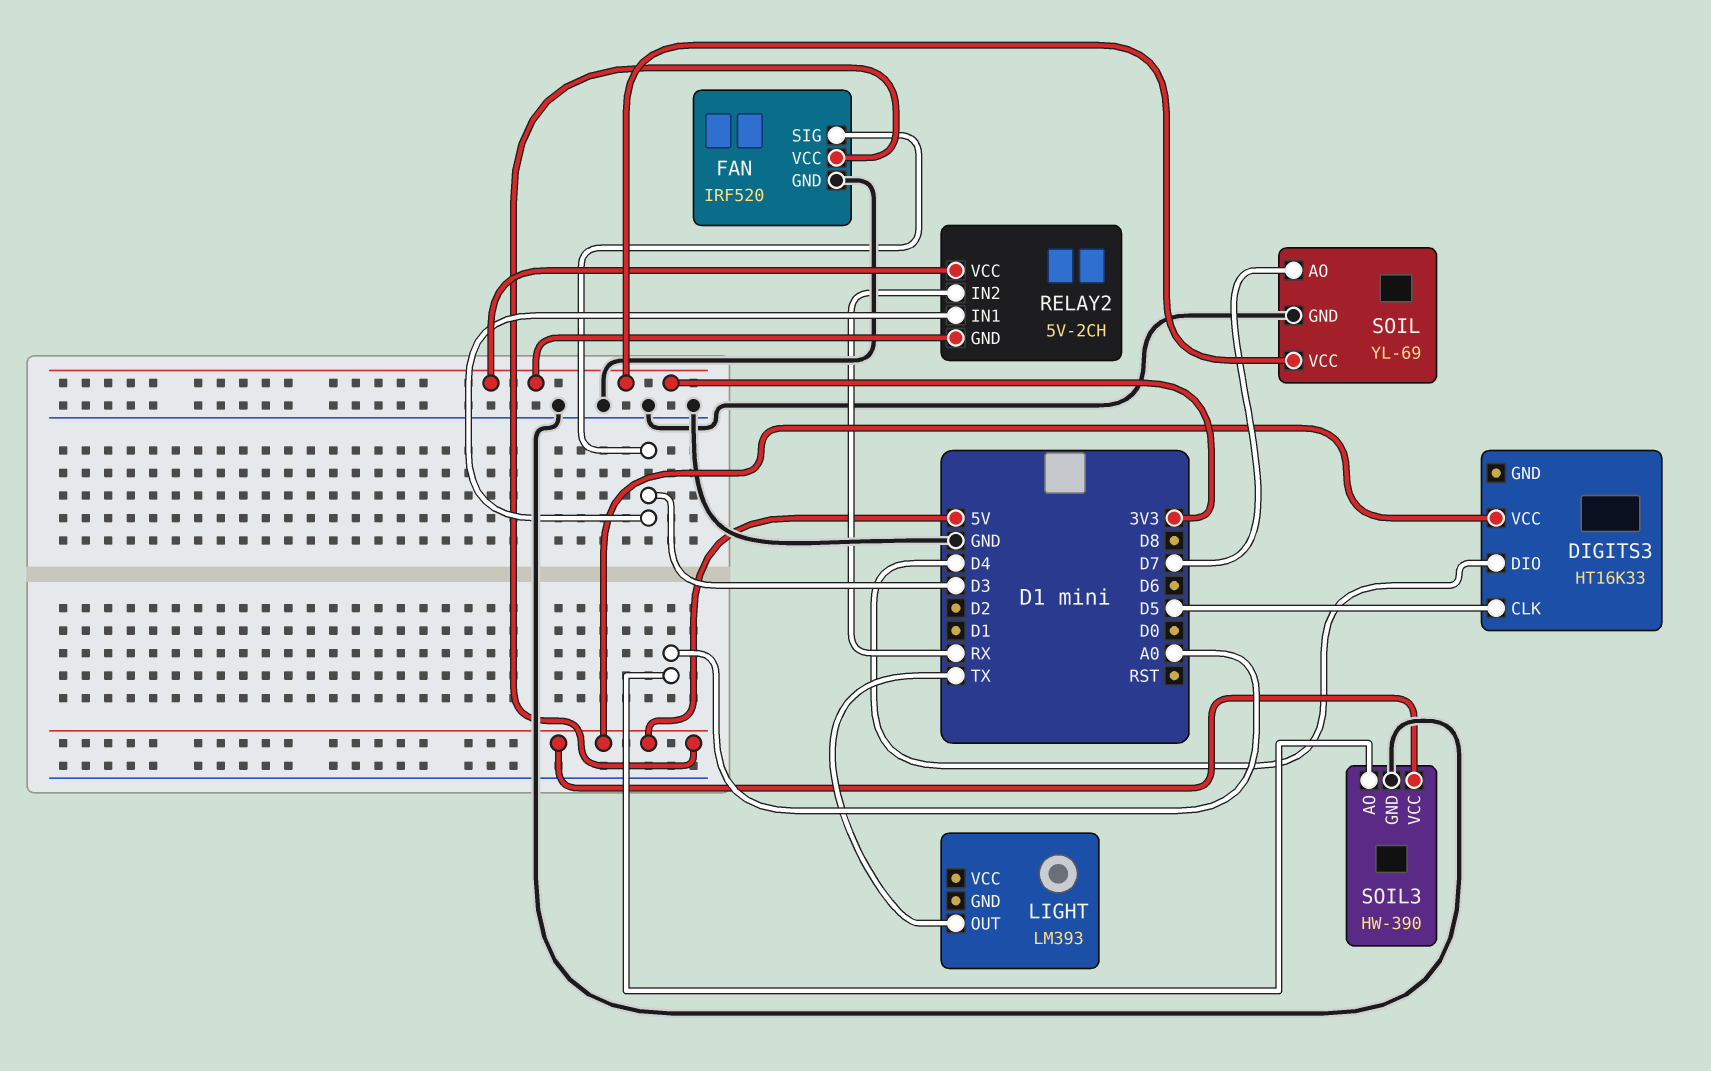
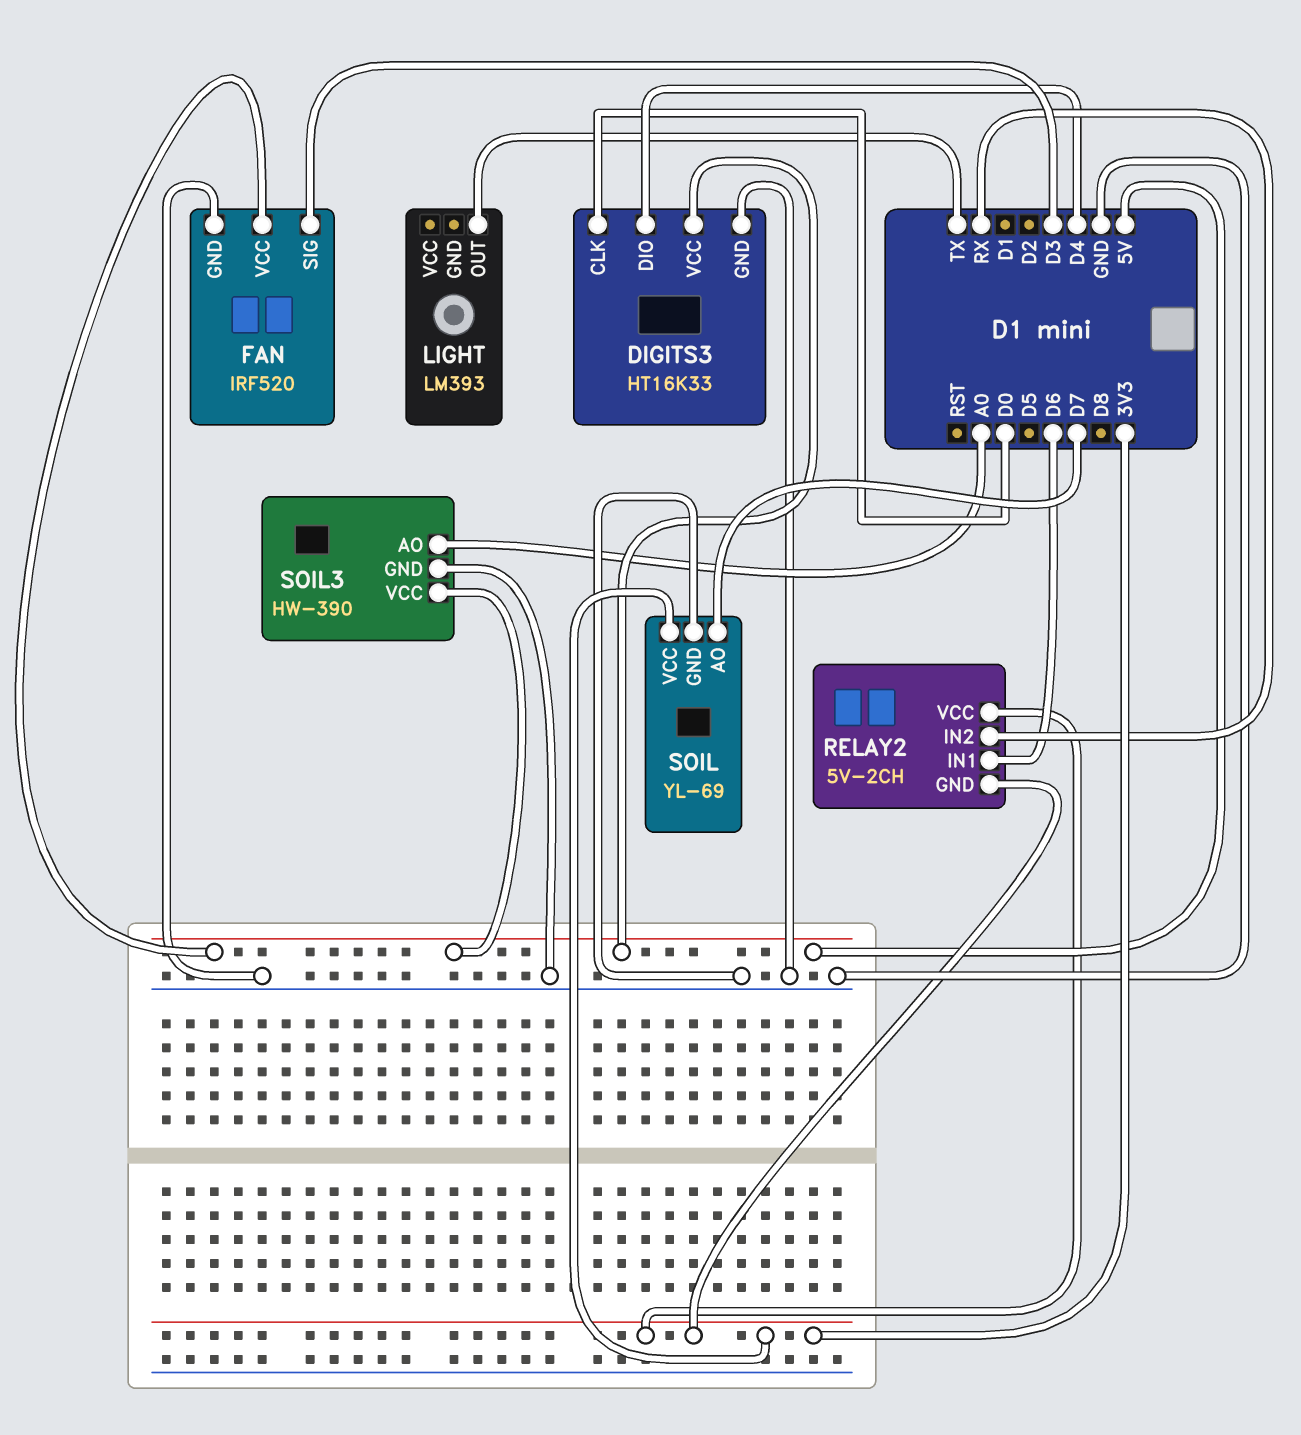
DIGITS3 pin CLK: D5 -> D0
DIGITS3 pin GND: none -> GND
RELAY2 pin IN1: D3 -> D6

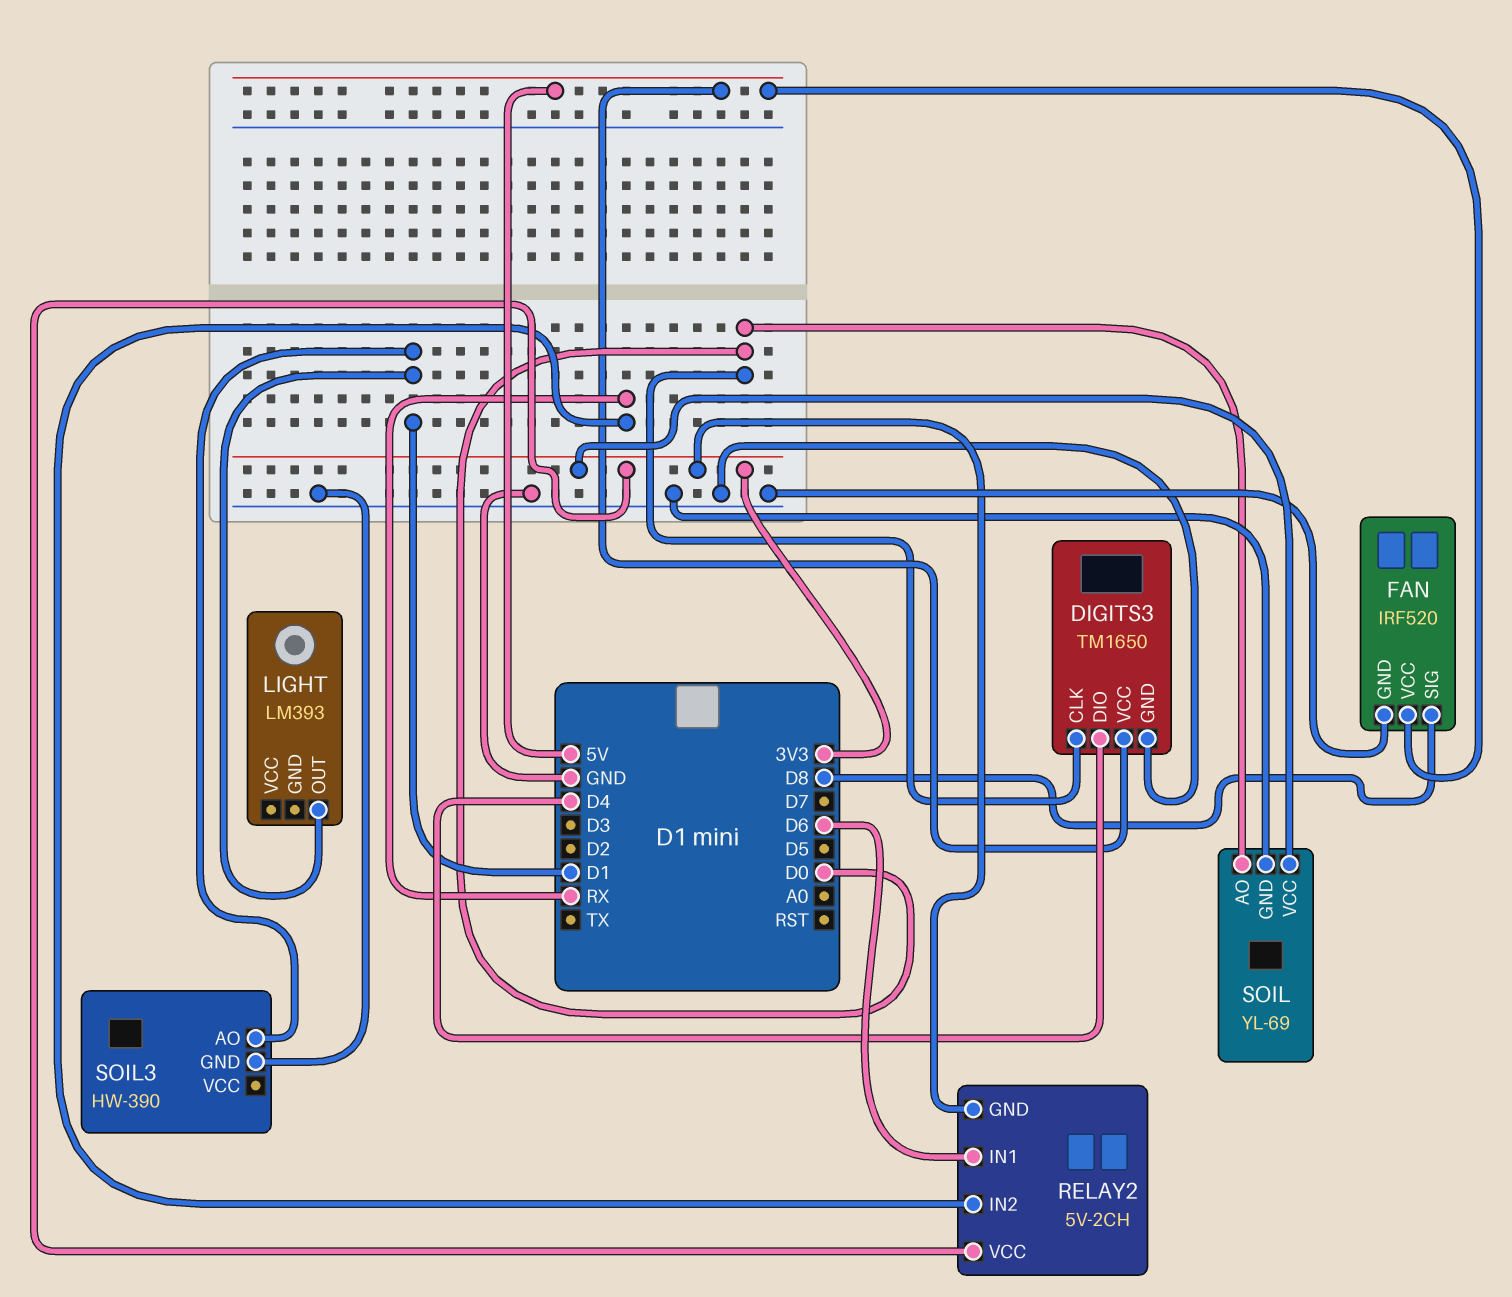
DIGITS3: HT16K33 -> TM1650
FAN pin SIG: D3 -> D8
LIGHT pin OUT: TX -> D1
SOIL pin AO: D7 -> D0
SOIL3 pin AO: A0 -> D1
SOIL3 pin VCC: 5V -> none

